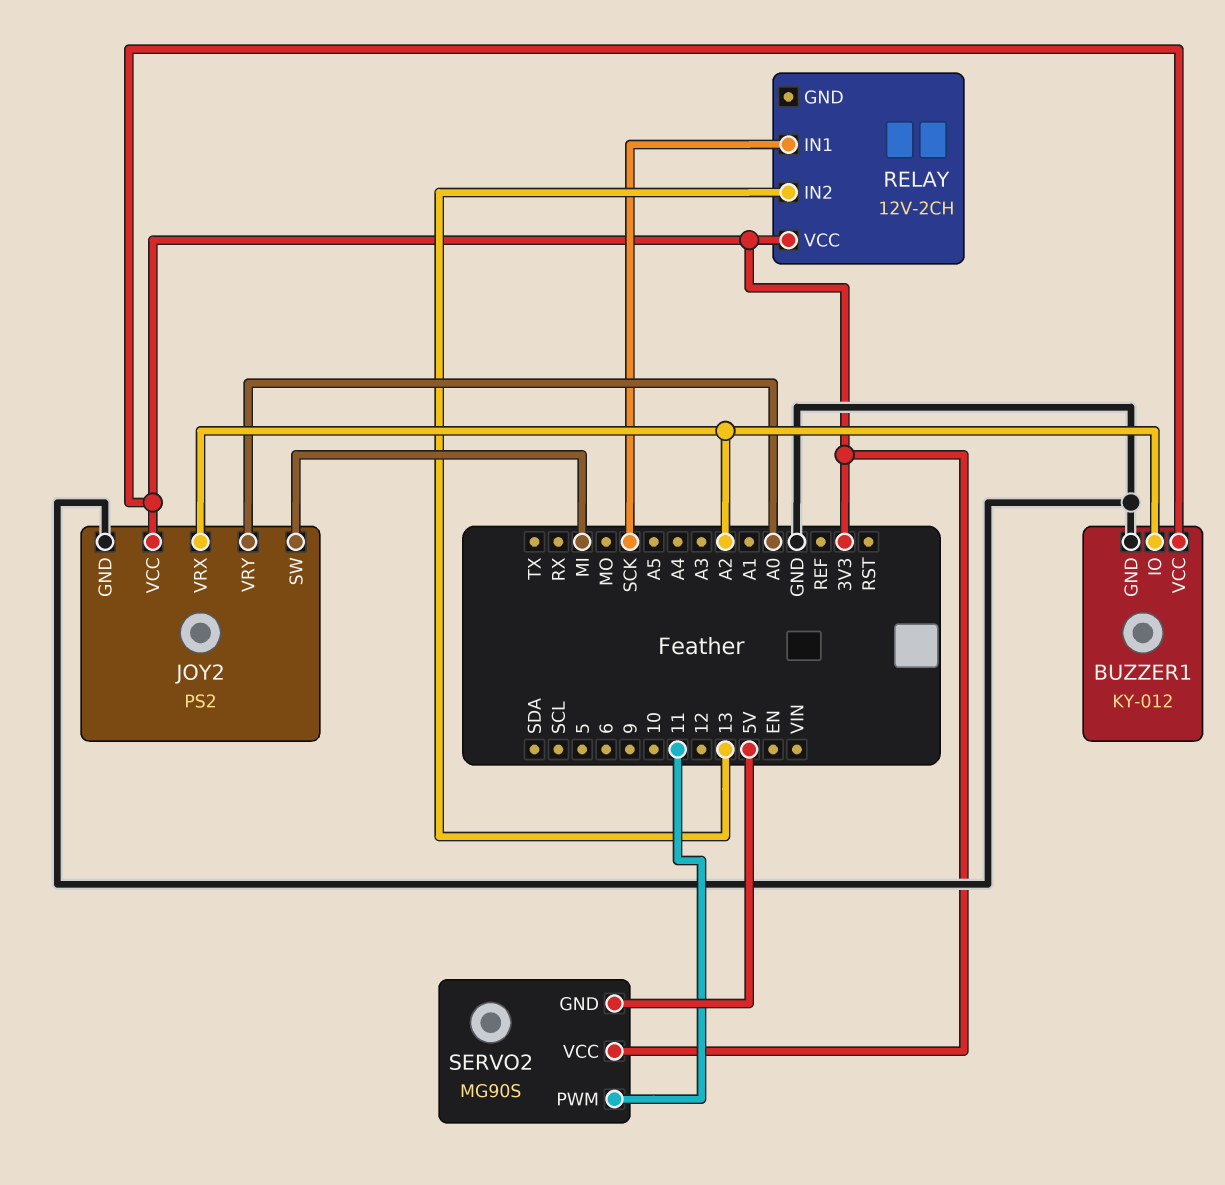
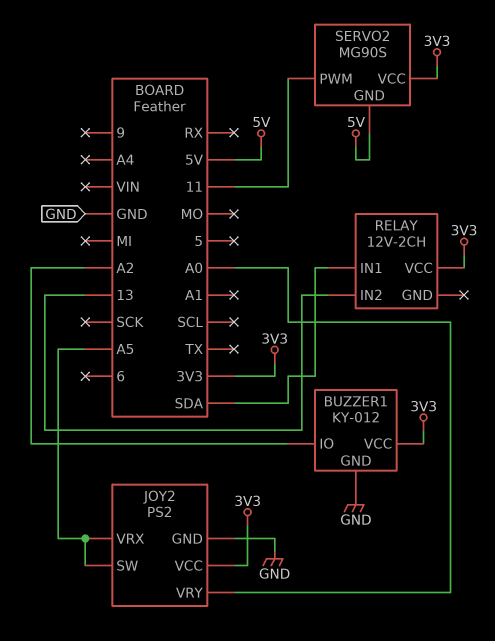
JOY2 pin SW: MI -> A5
JOY2 pin VRX: A2 -> A5
RELAY pin IN1: SCK -> SDA

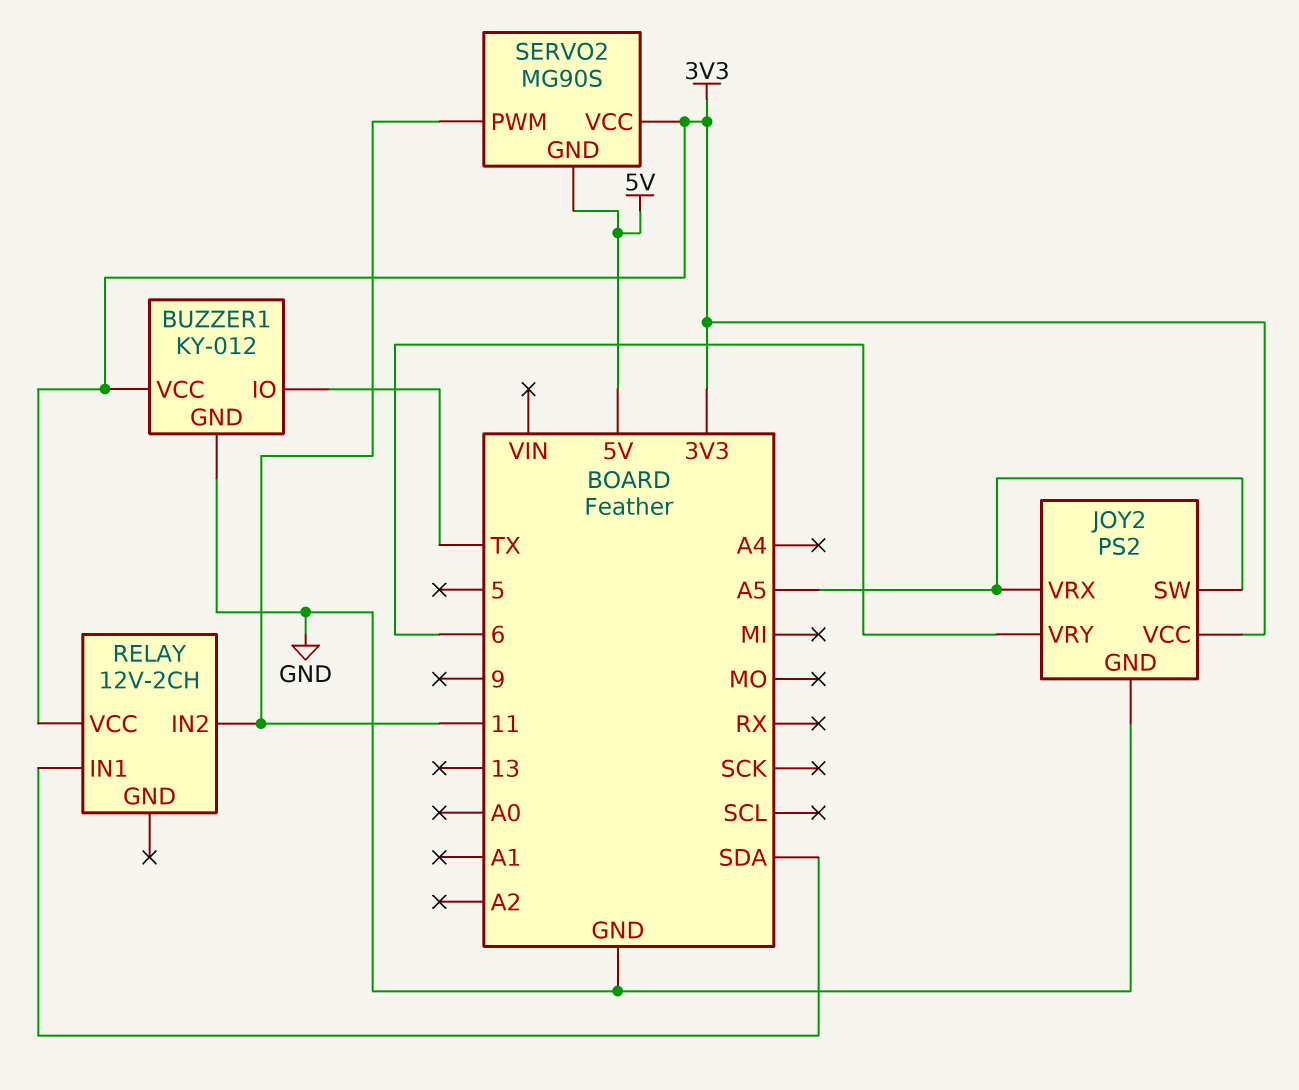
BUZZER1 pin IO: A2 -> TX
JOY2 pin VRY: A0 -> 6
RELAY pin IN2: 13 -> 11

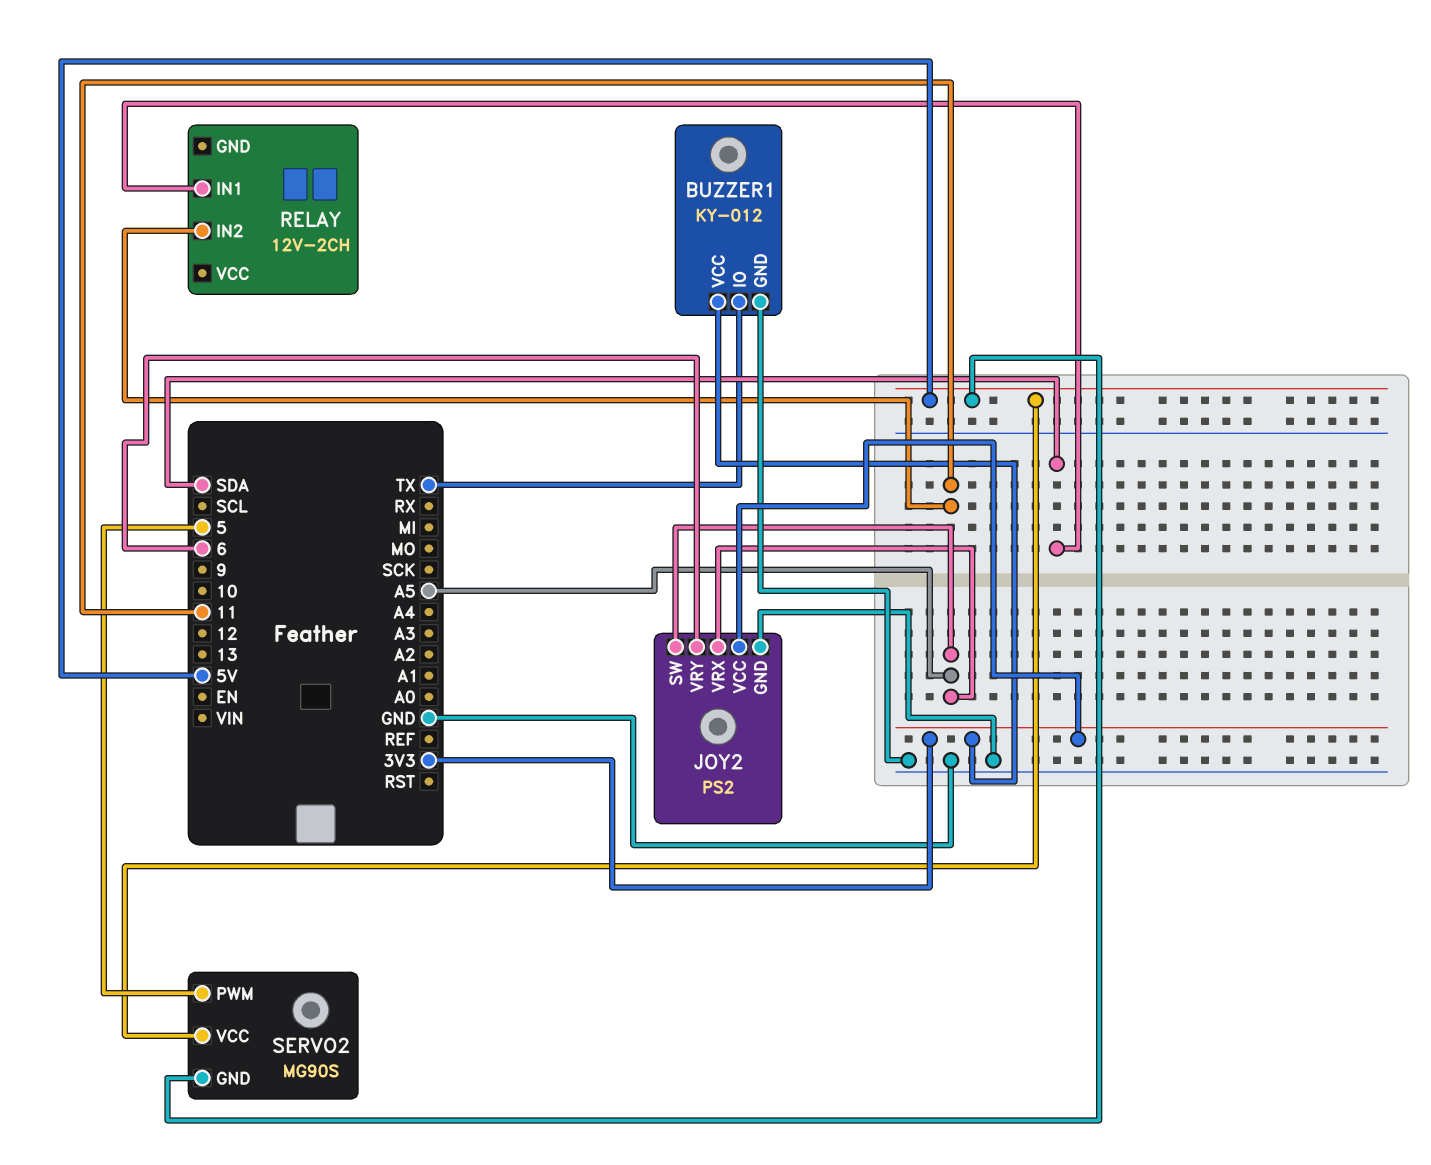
RELAY pin VCC: 3V3 -> none
SERVO2 pin PWM: 11 -> 5
SERVO2 pin VCC: 3V3 -> 5V

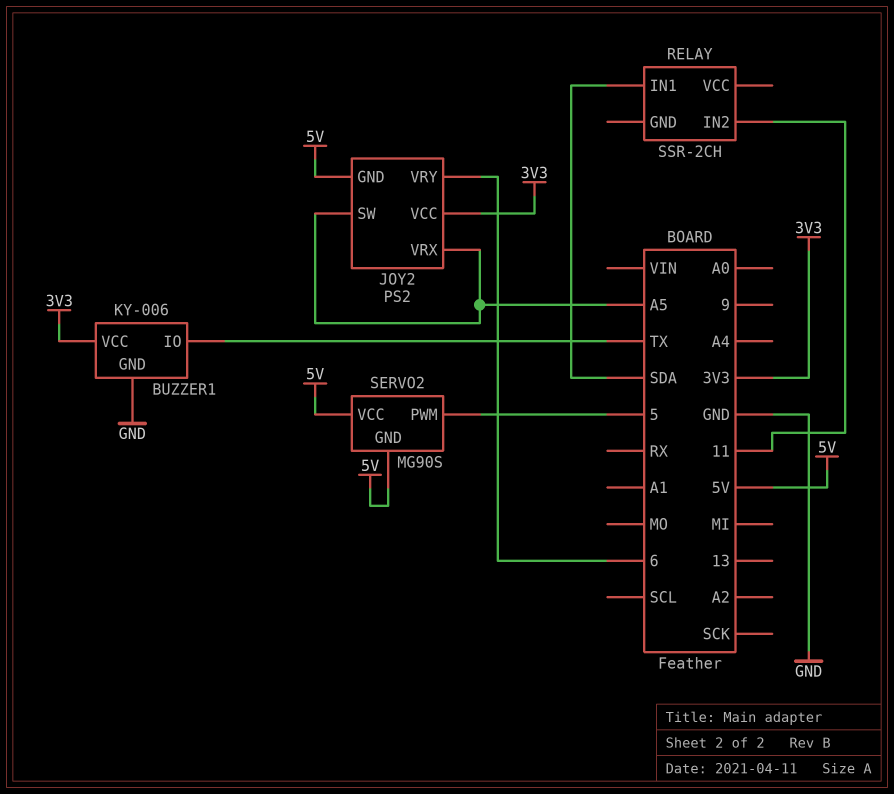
BUZZER1: KY-012 -> KY-006
JOY2 pin GND: GND -> 5V
RELAY: 12V-2CH -> SSR-2CH

